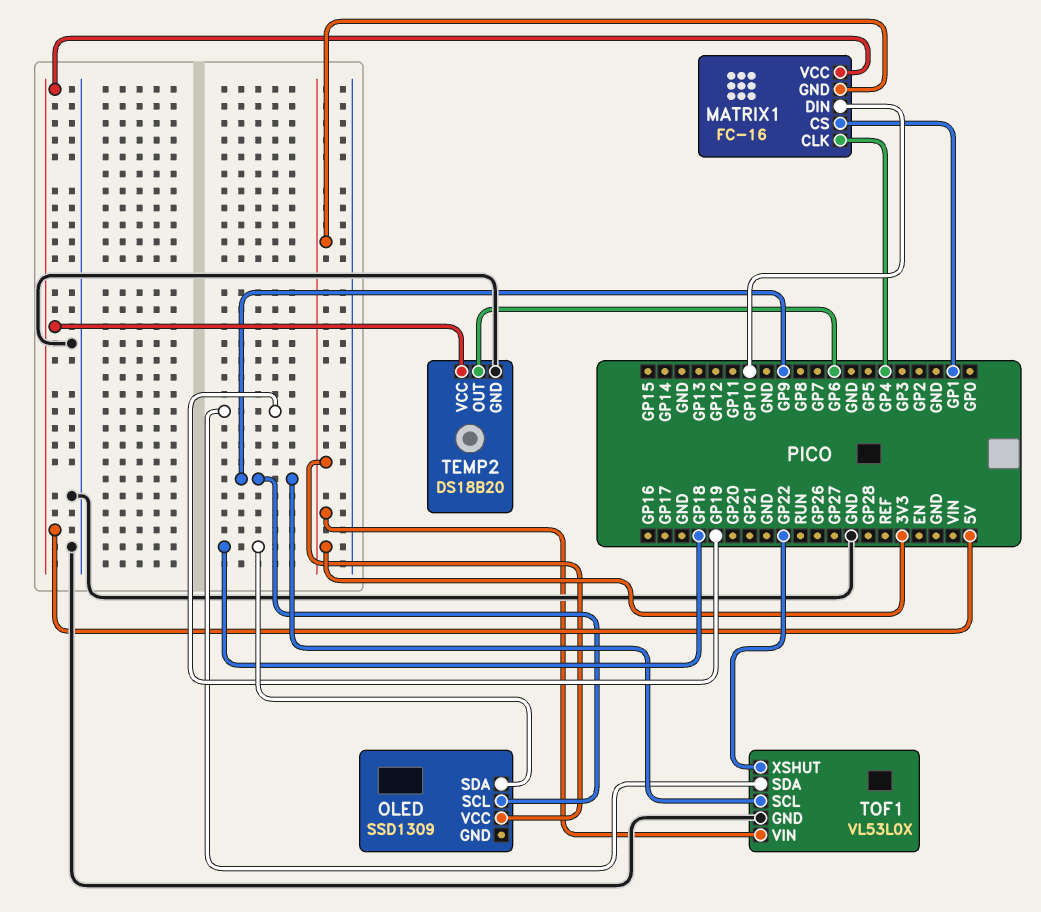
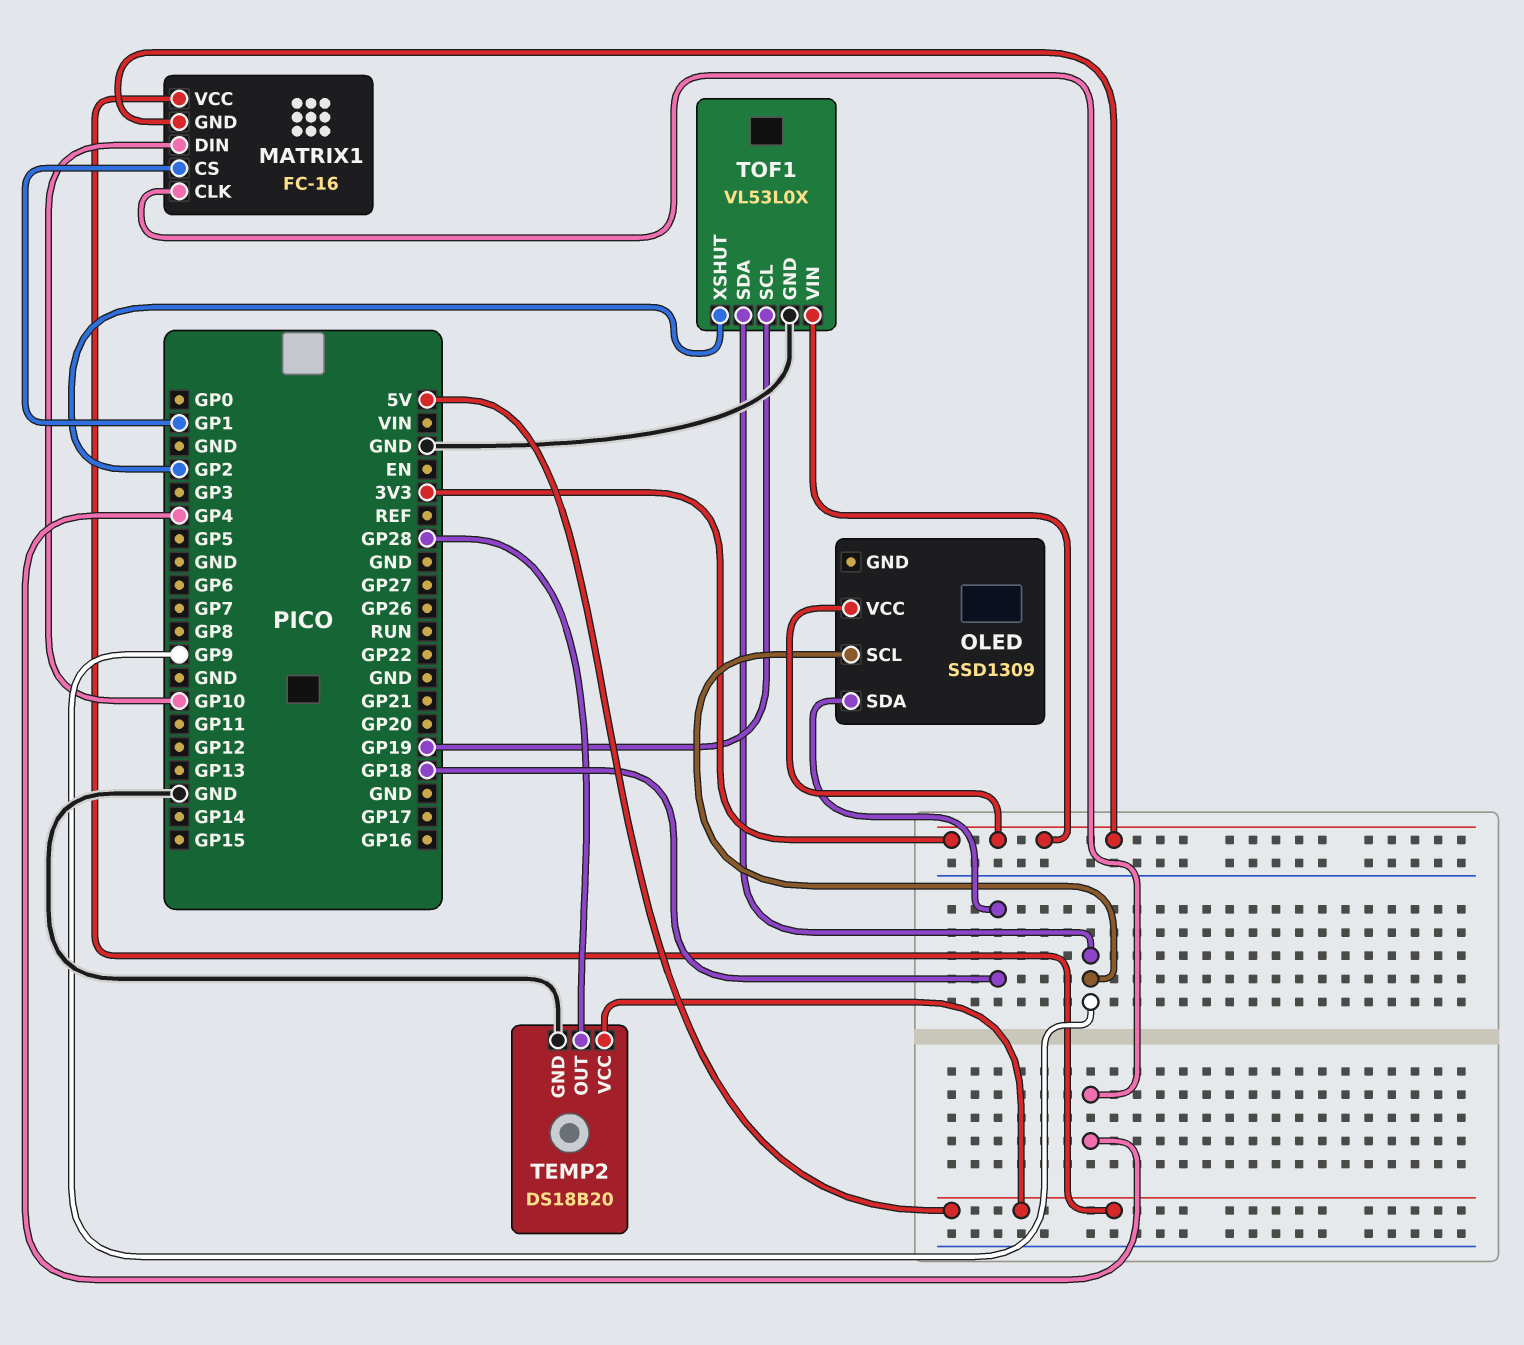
TEMP2 pin OUT: GP6 -> GP28
TOF1 pin SCL: GP9 -> GP19
TOF1 pin SDA: GP19 -> GP9
TOF1 pin XSHUT: GP22 -> GP2

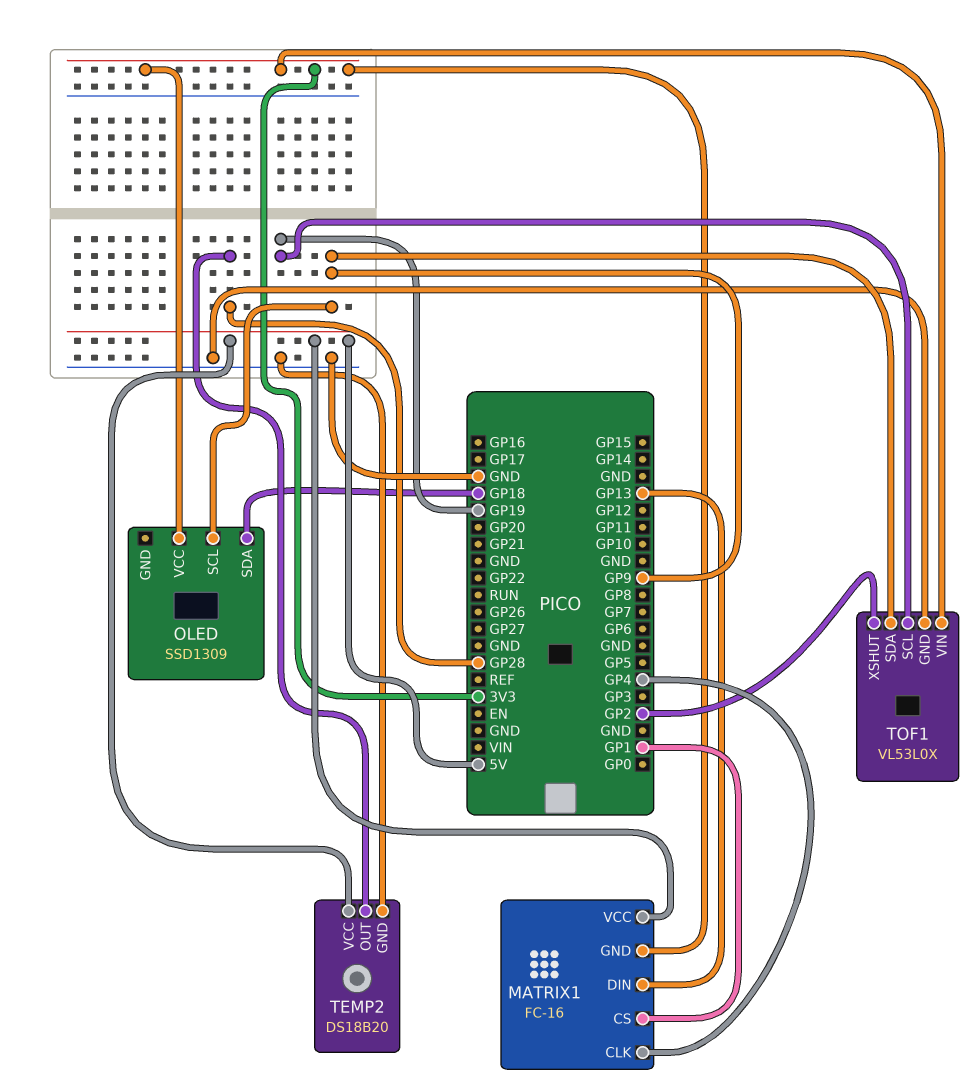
MATRIX1 pin DIN: GP10 -> GP13

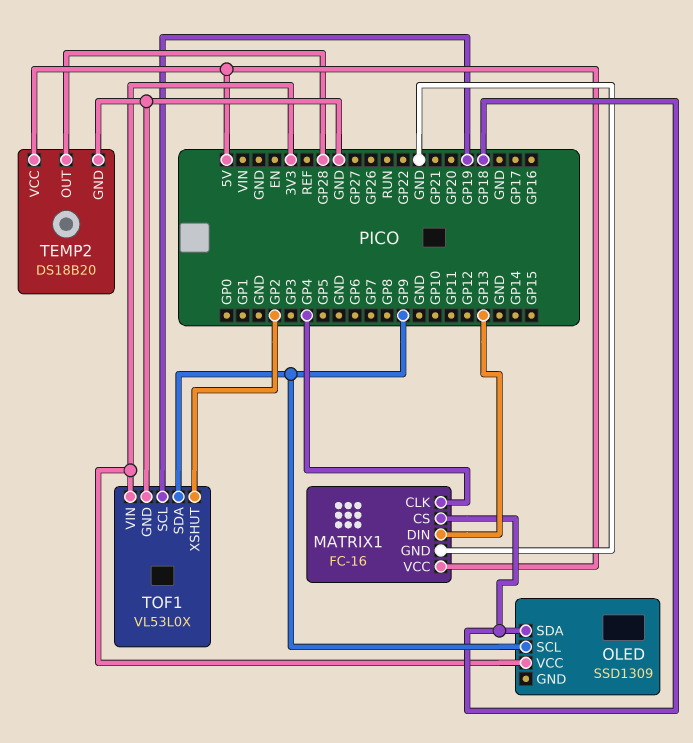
MATRIX1 pin CS: GP1 -> GP18
MATRIX1 pin GND: 3V3 -> GND

